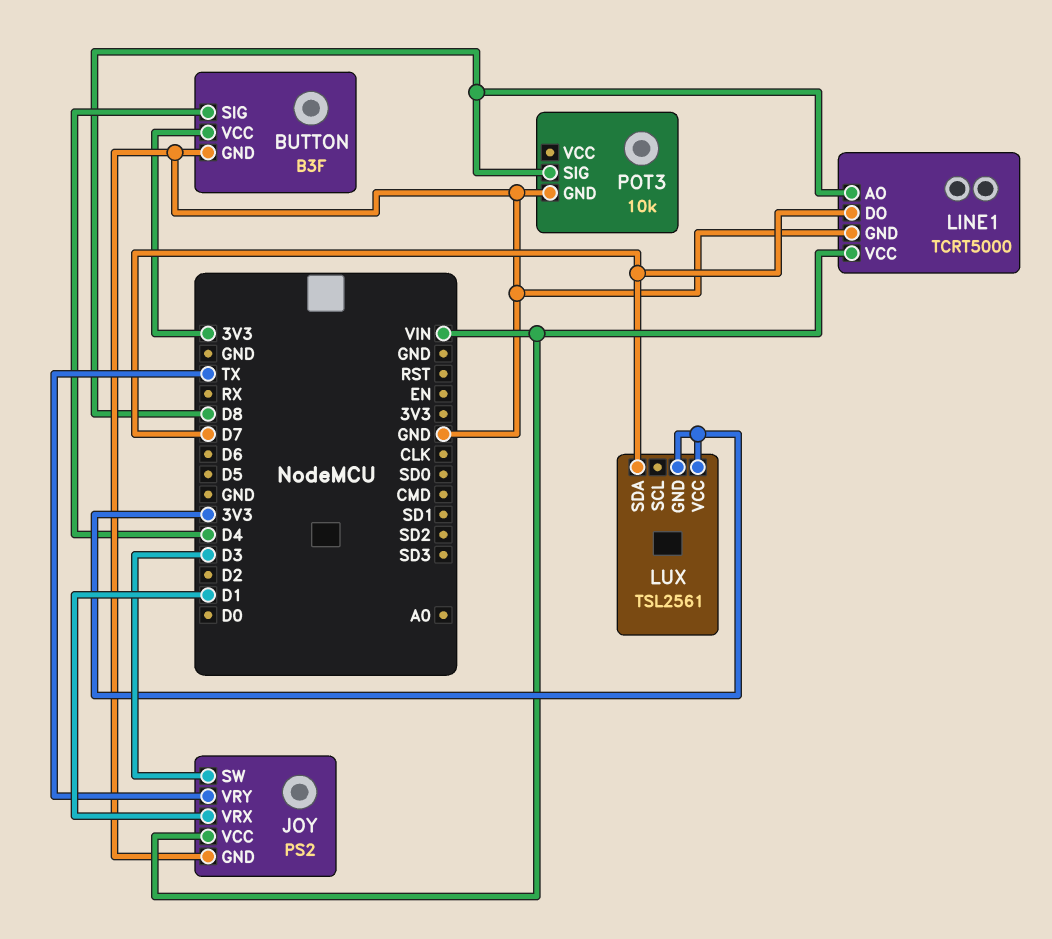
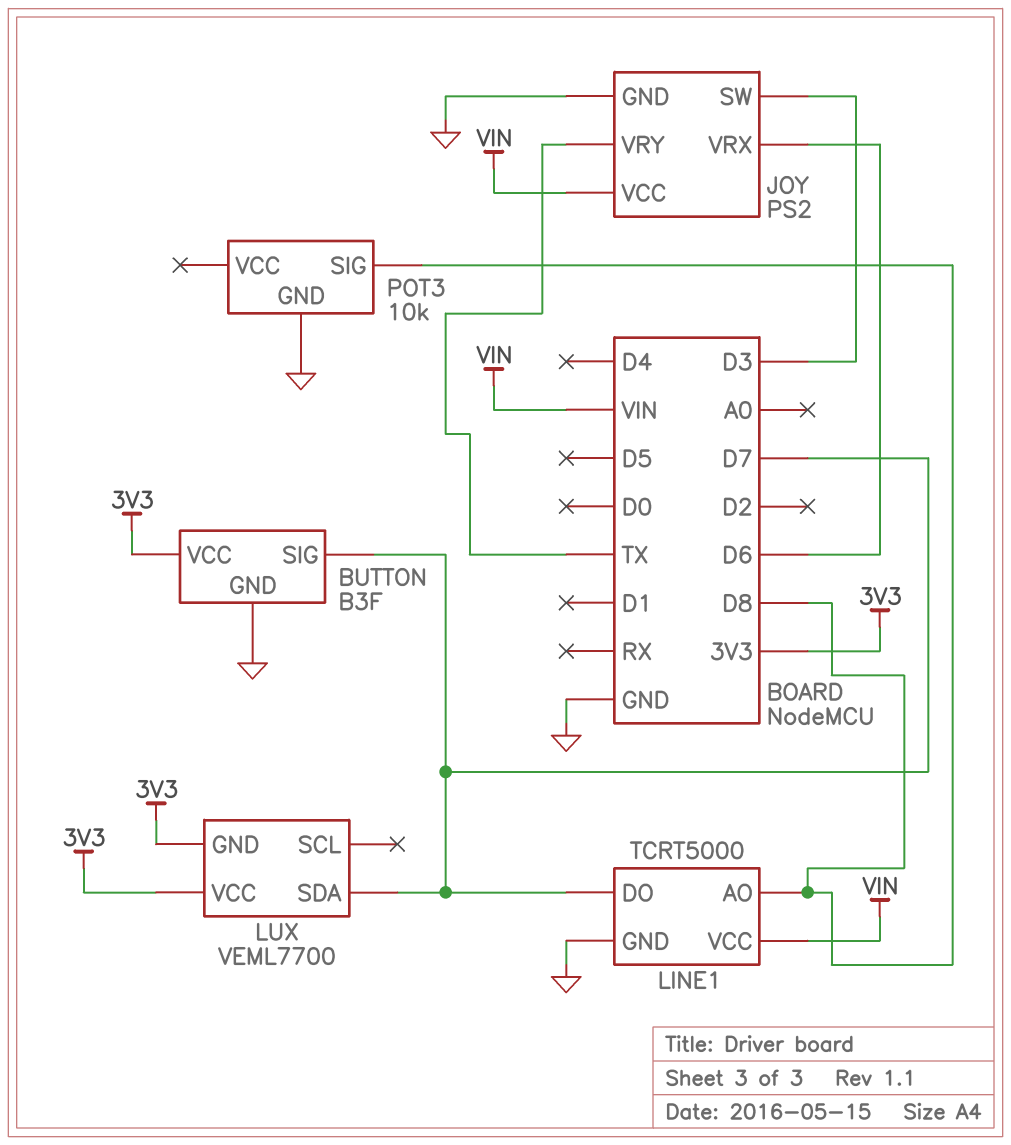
BUTTON pin SIG: D4 -> D7
JOY pin VRX: D1 -> D6
LUX: TSL2561 -> VEML7700

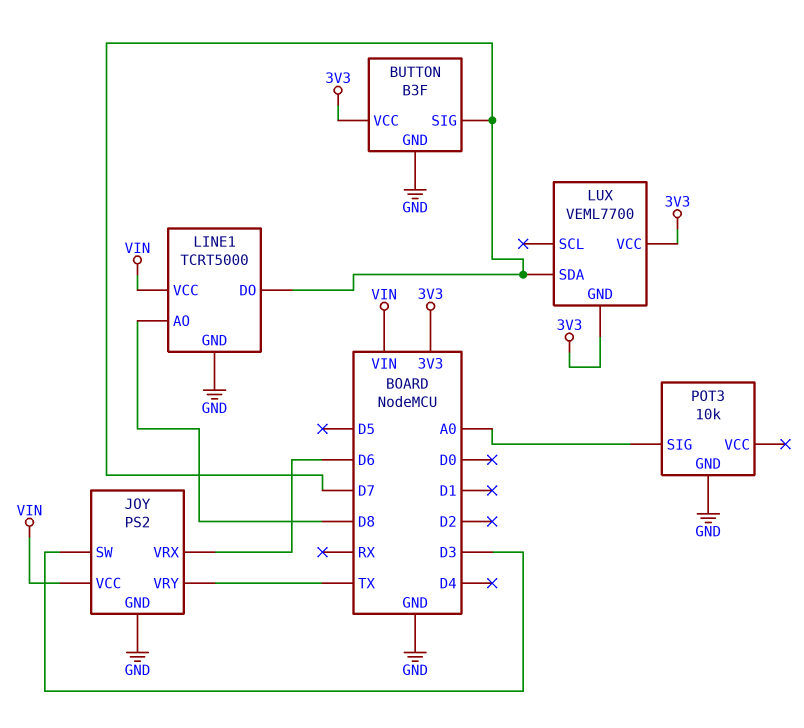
POT3 pin SIG: D8 -> A0

